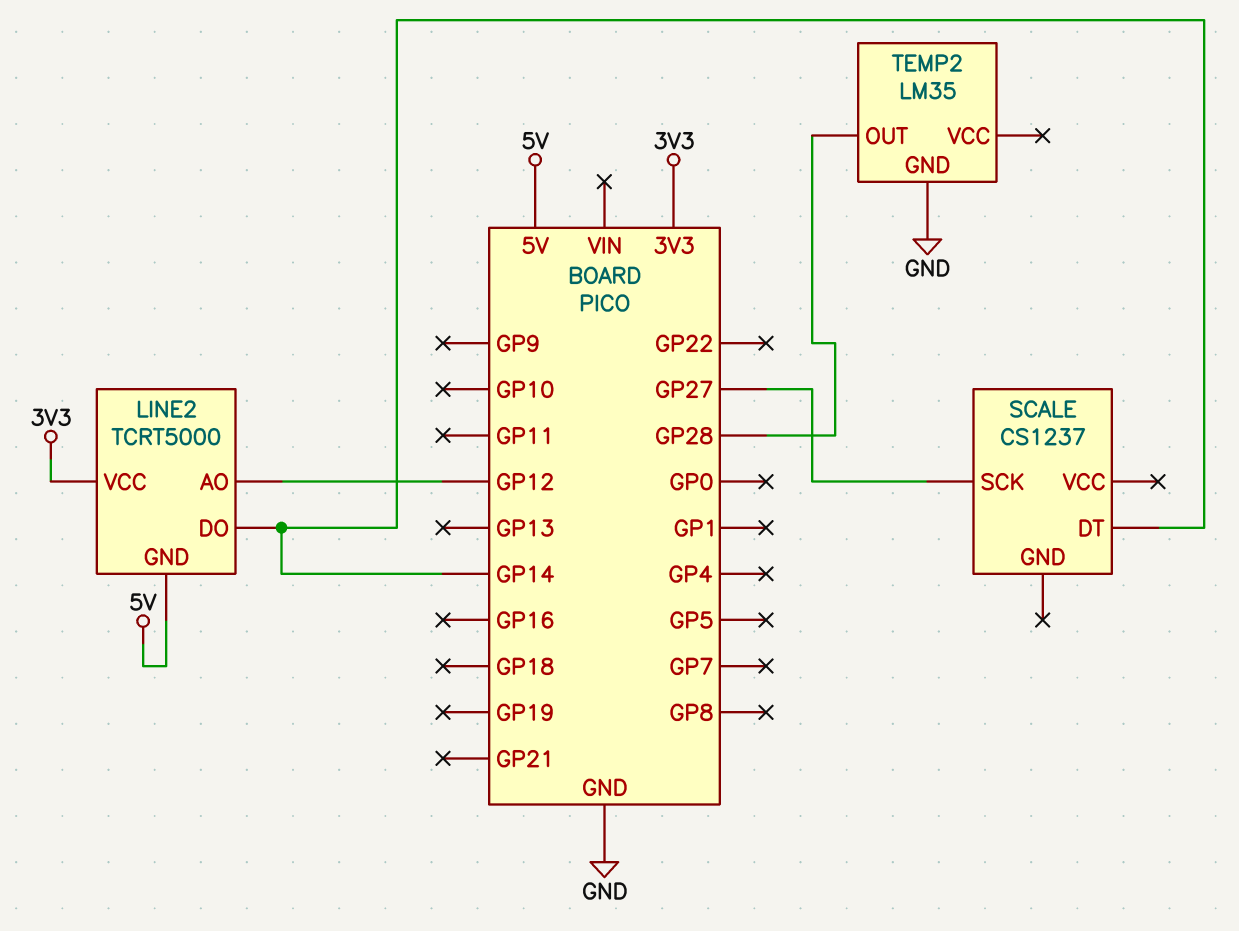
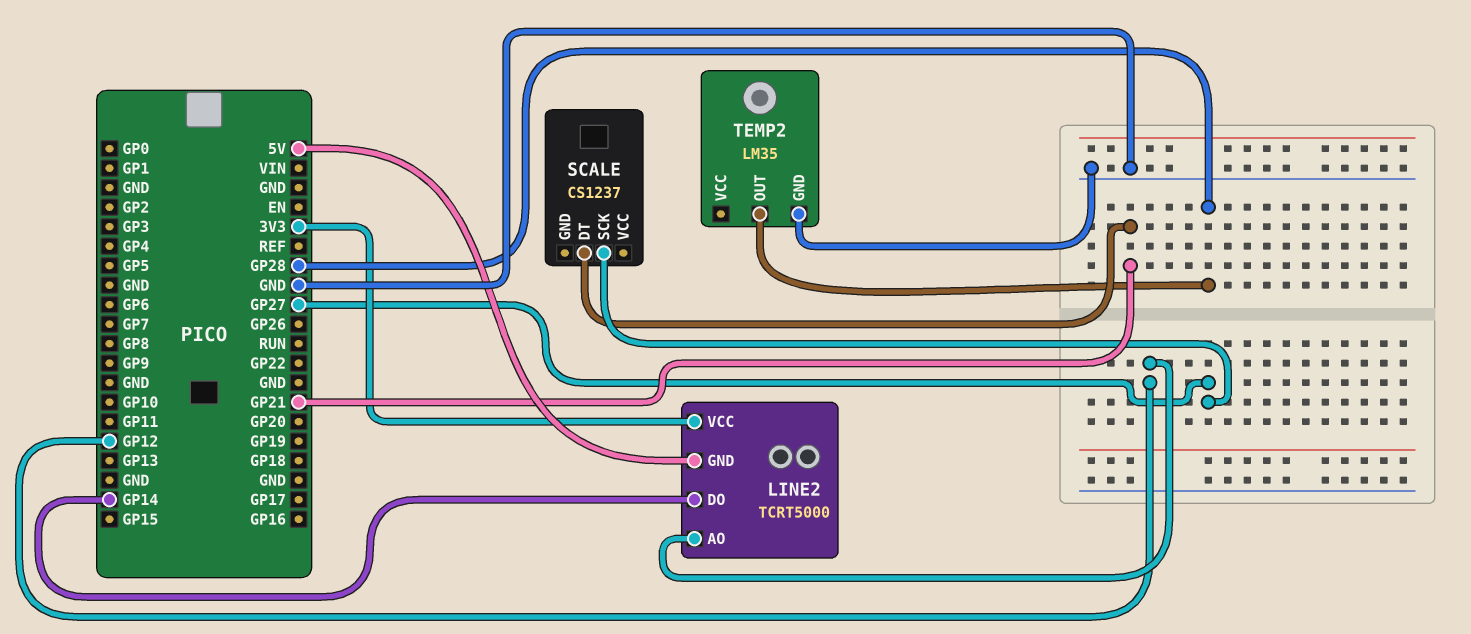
SCALE pin DT: GP14 -> GP21

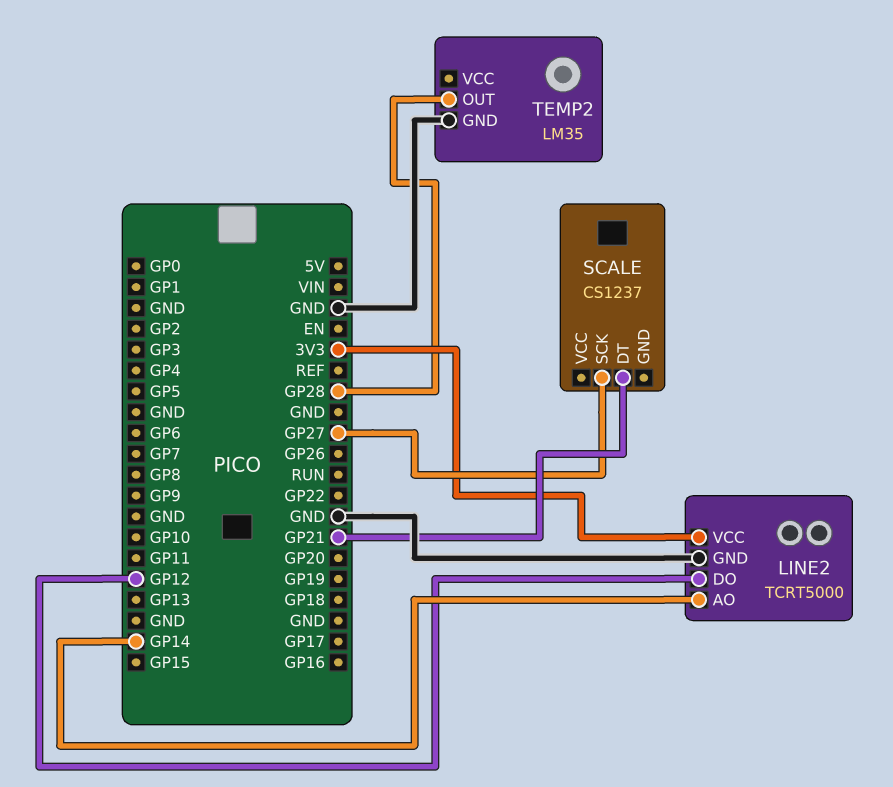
LINE2 pin AO: GP12 -> GP14
LINE2 pin DO: GP14 -> GP12
LINE2 pin GND: 5V -> GND

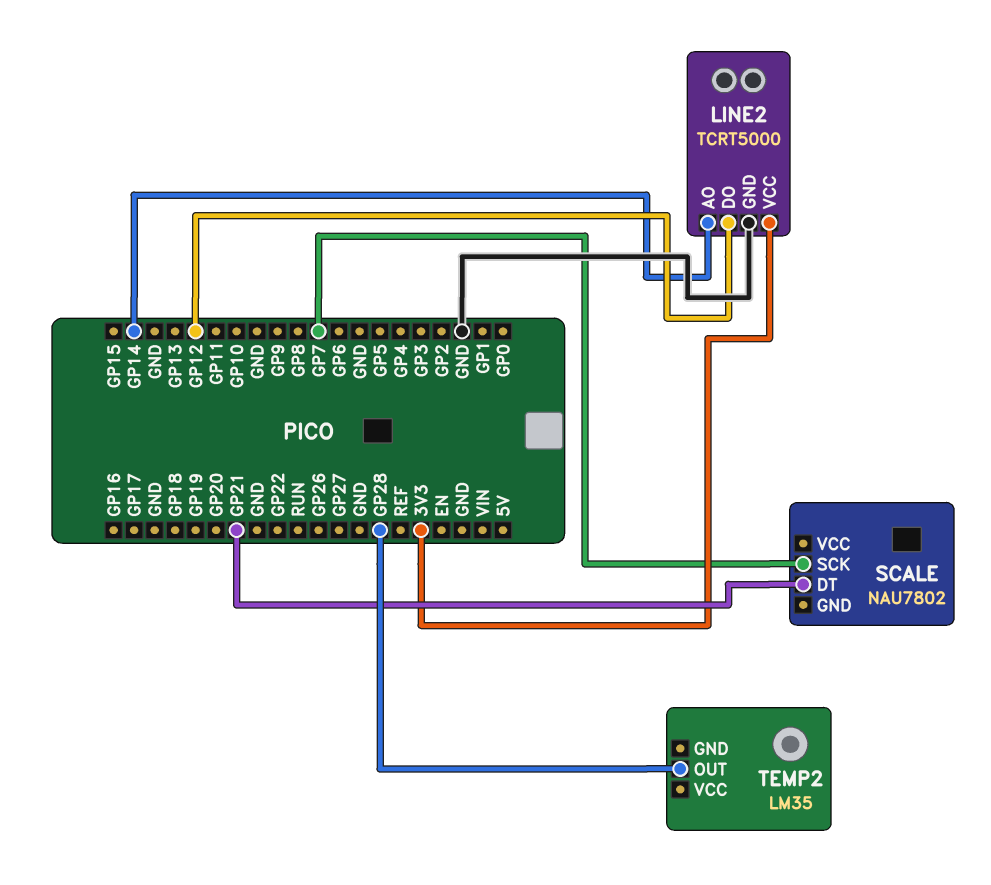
SCALE: CS1237 -> NAU7802
SCALE pin SCK: GP27 -> GP7
TEMP2 pin GND: GND -> none

